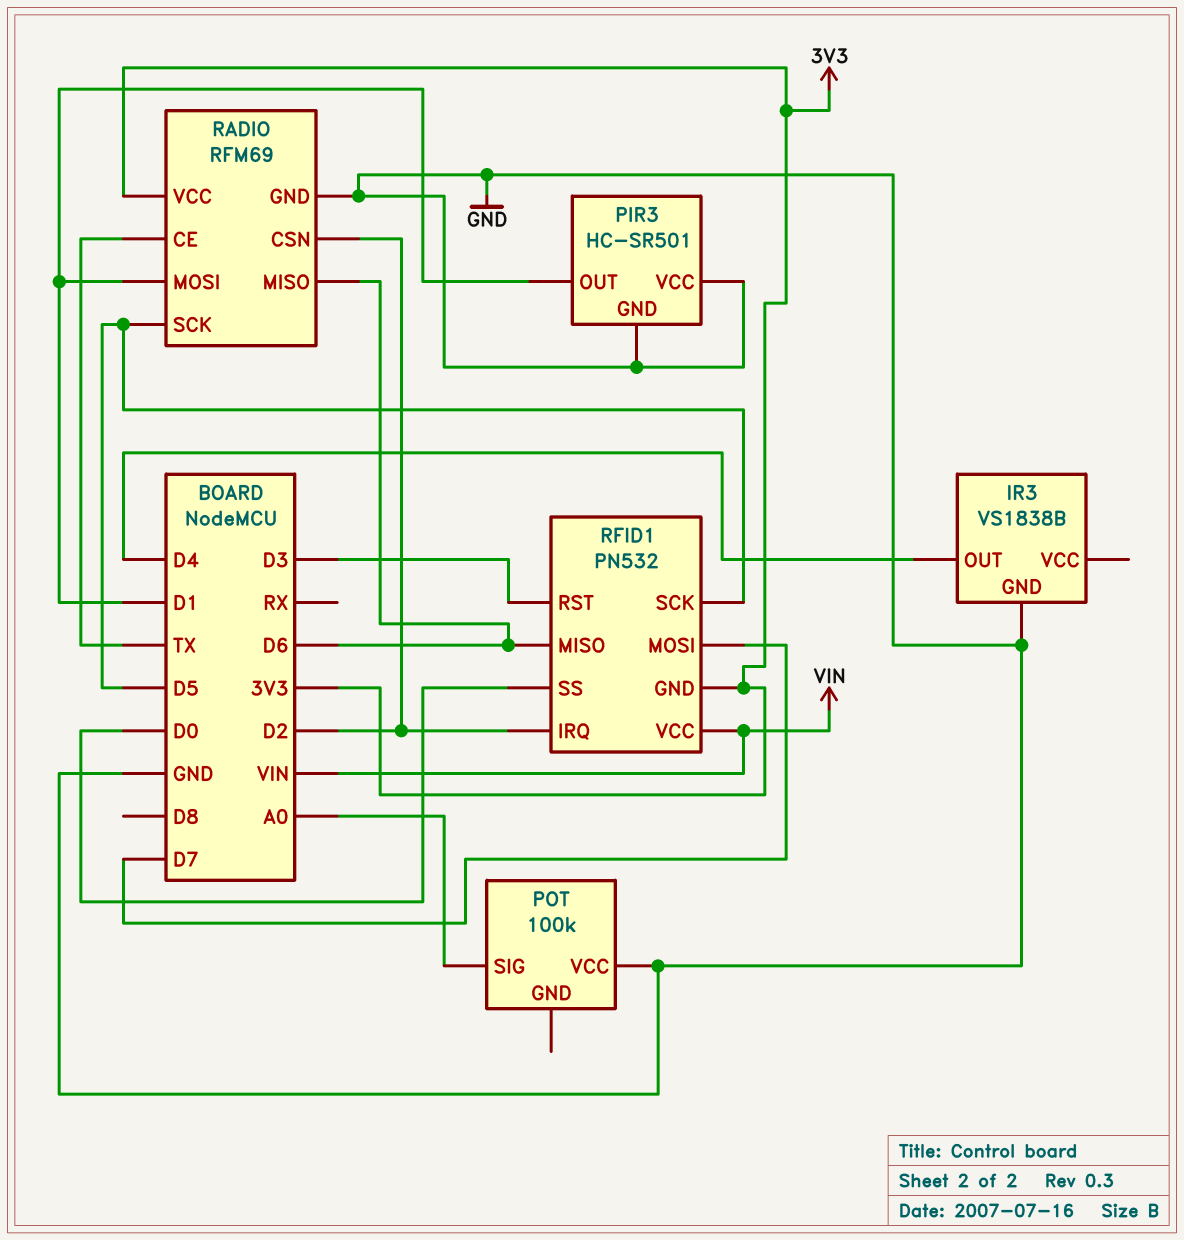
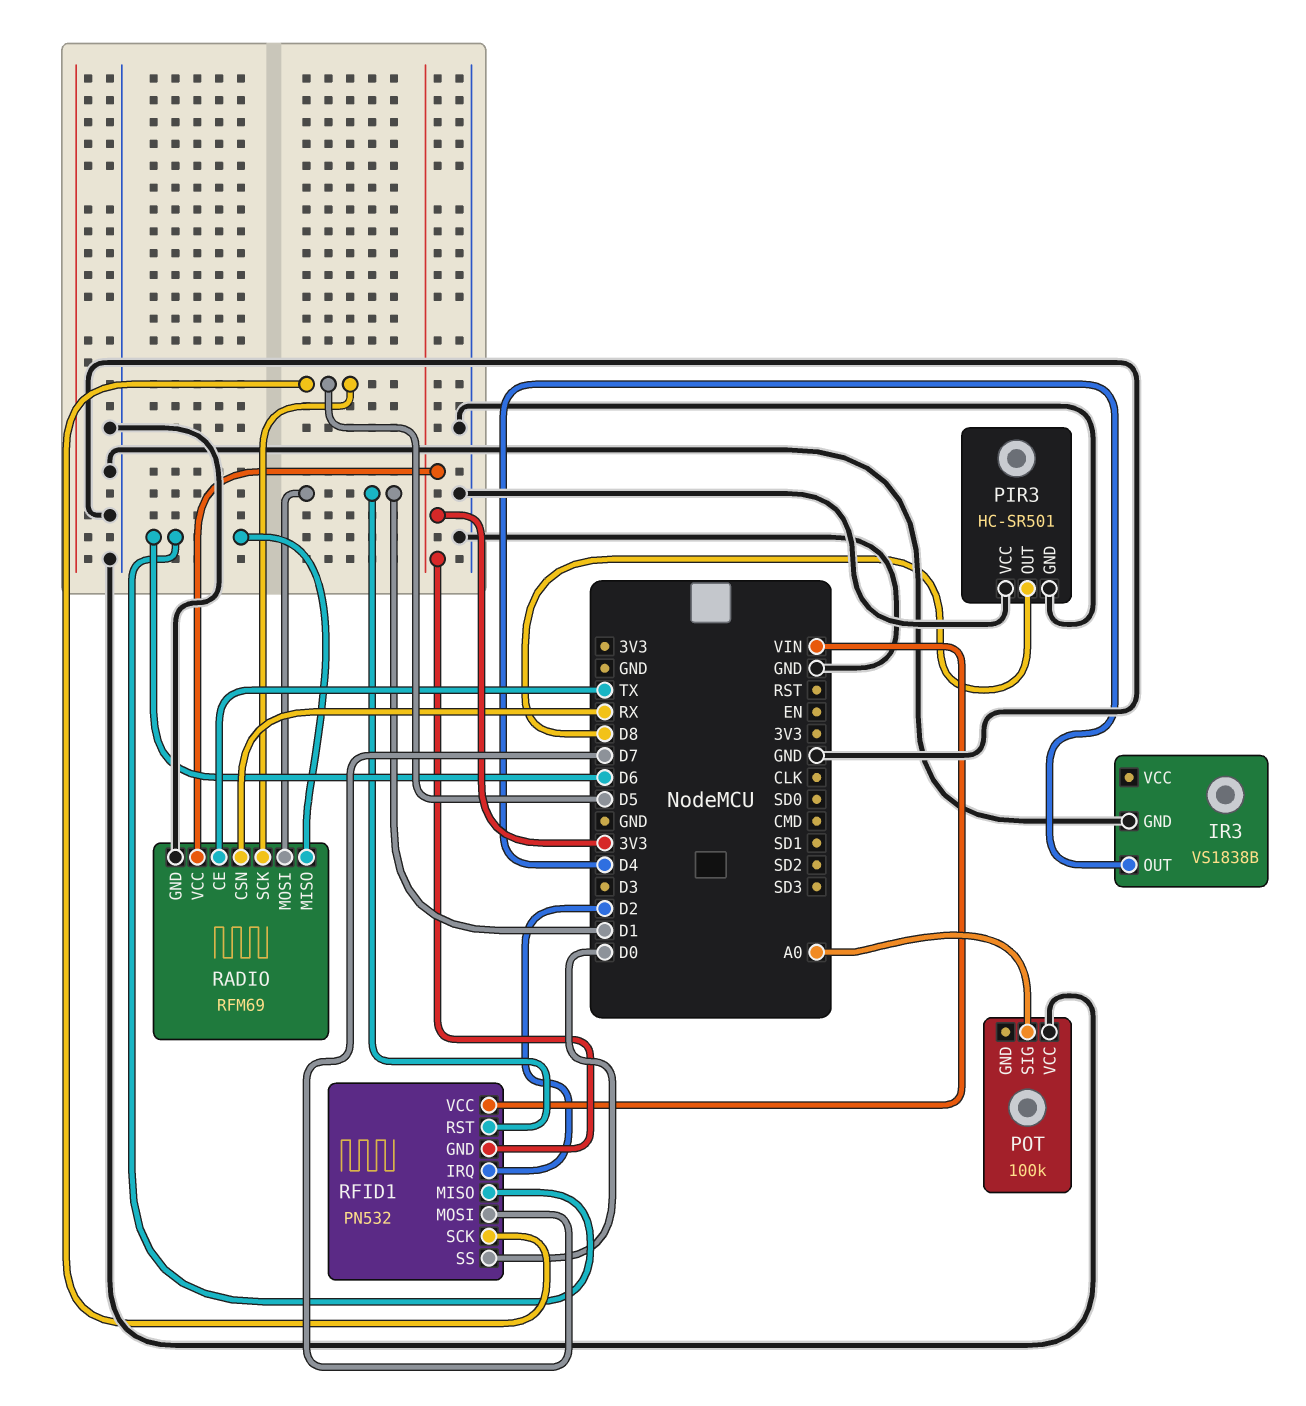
PIR3 pin OUT: D1 -> D8
RADIO pin CSN: D2 -> RX
RFID1 pin RST: D3 -> D1

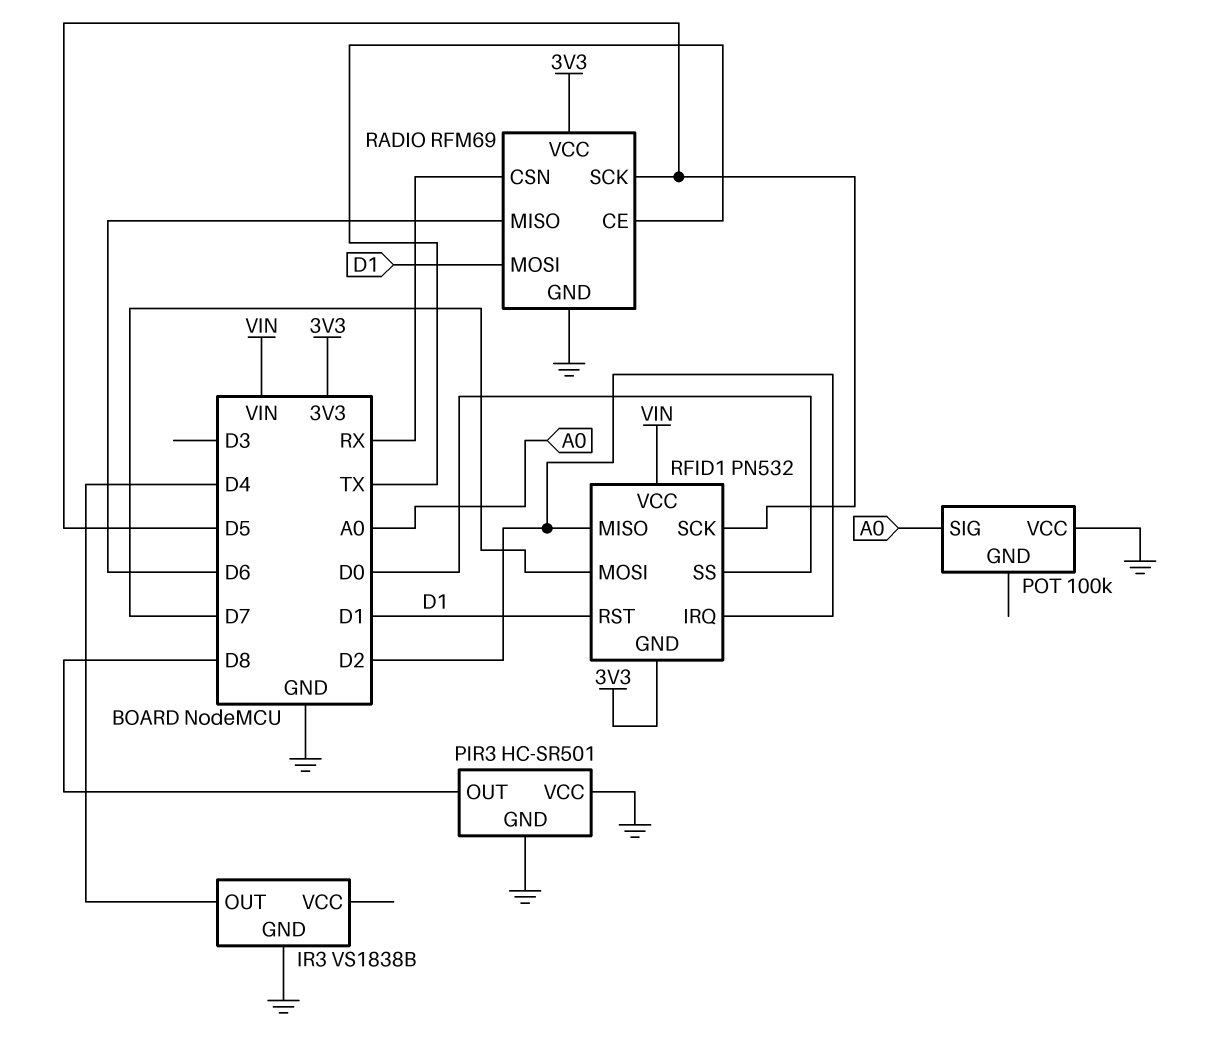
RFID1 pin MISO: D6 -> D2

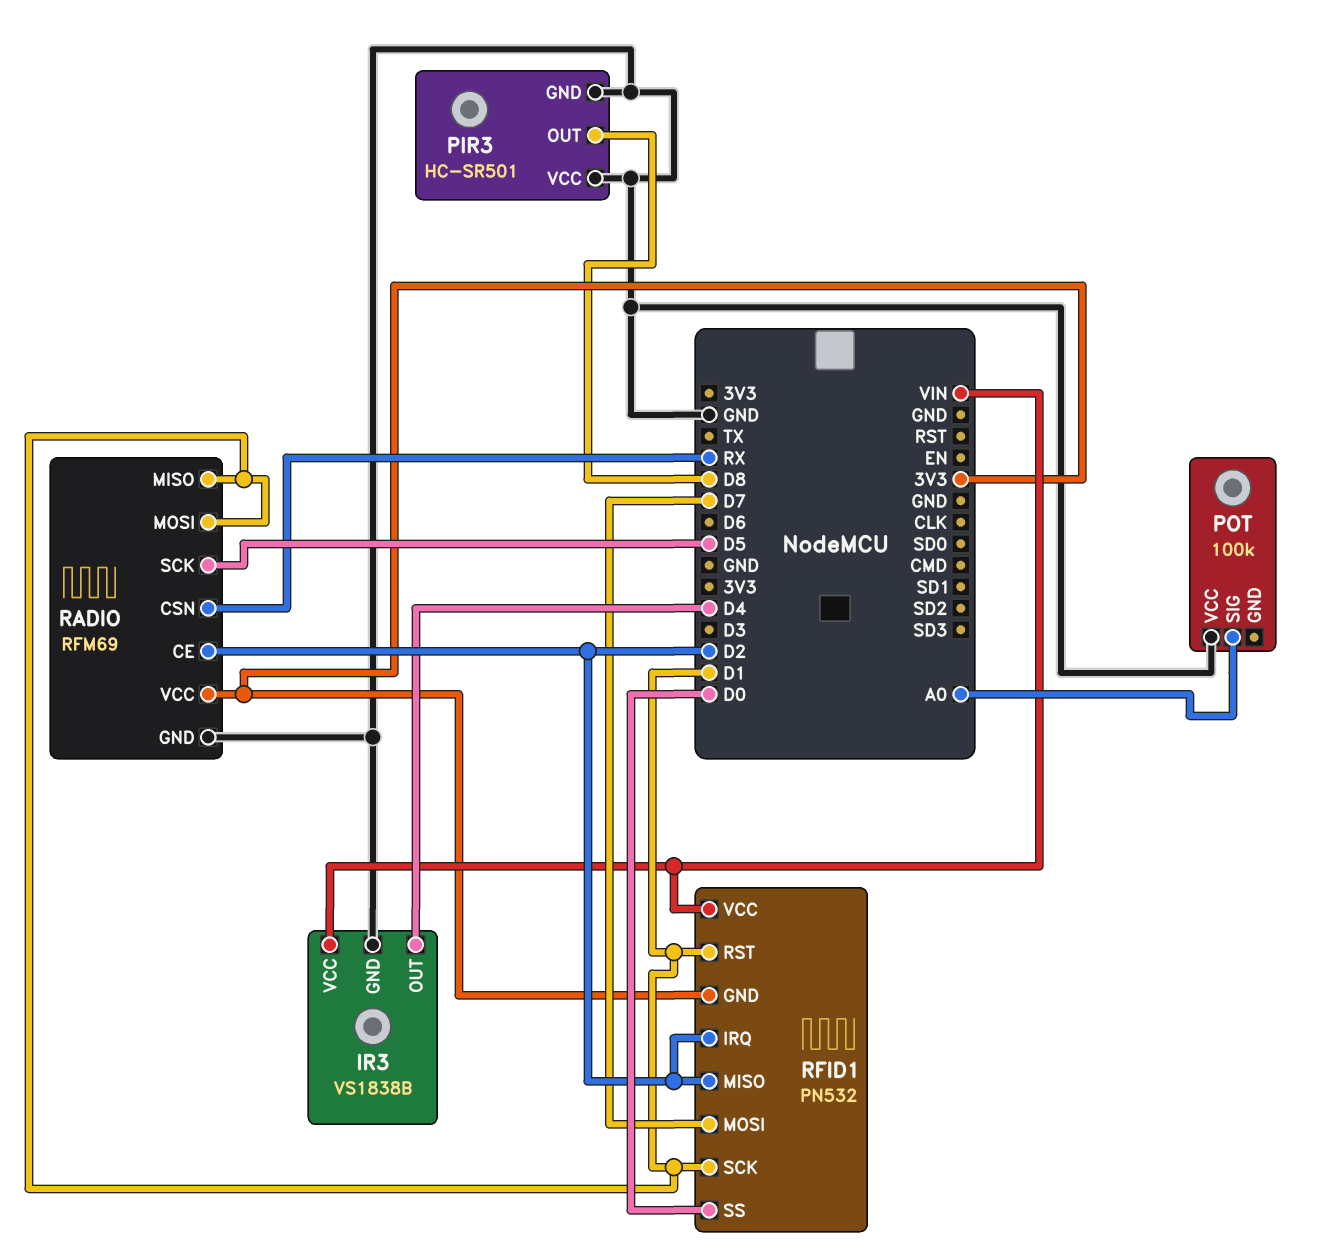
IR3 pin VCC: none -> VIN
RADIO pin CE: TX -> D2
RADIO pin MISO: D6 -> D1
RFID1 pin SCK: D5 -> D1

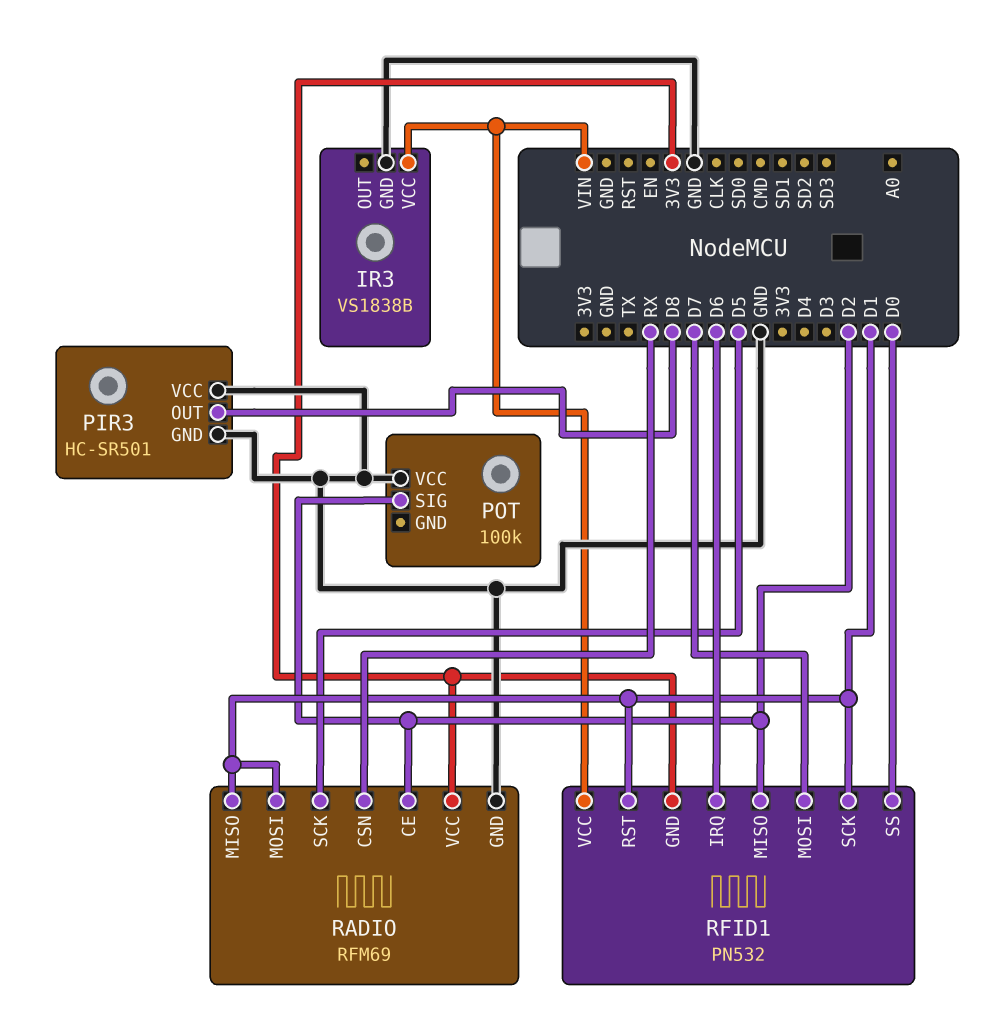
IR3 pin OUT: D4 -> none
POT pin SIG: A0 -> D2
RFID1 pin IRQ: D2 -> D6

